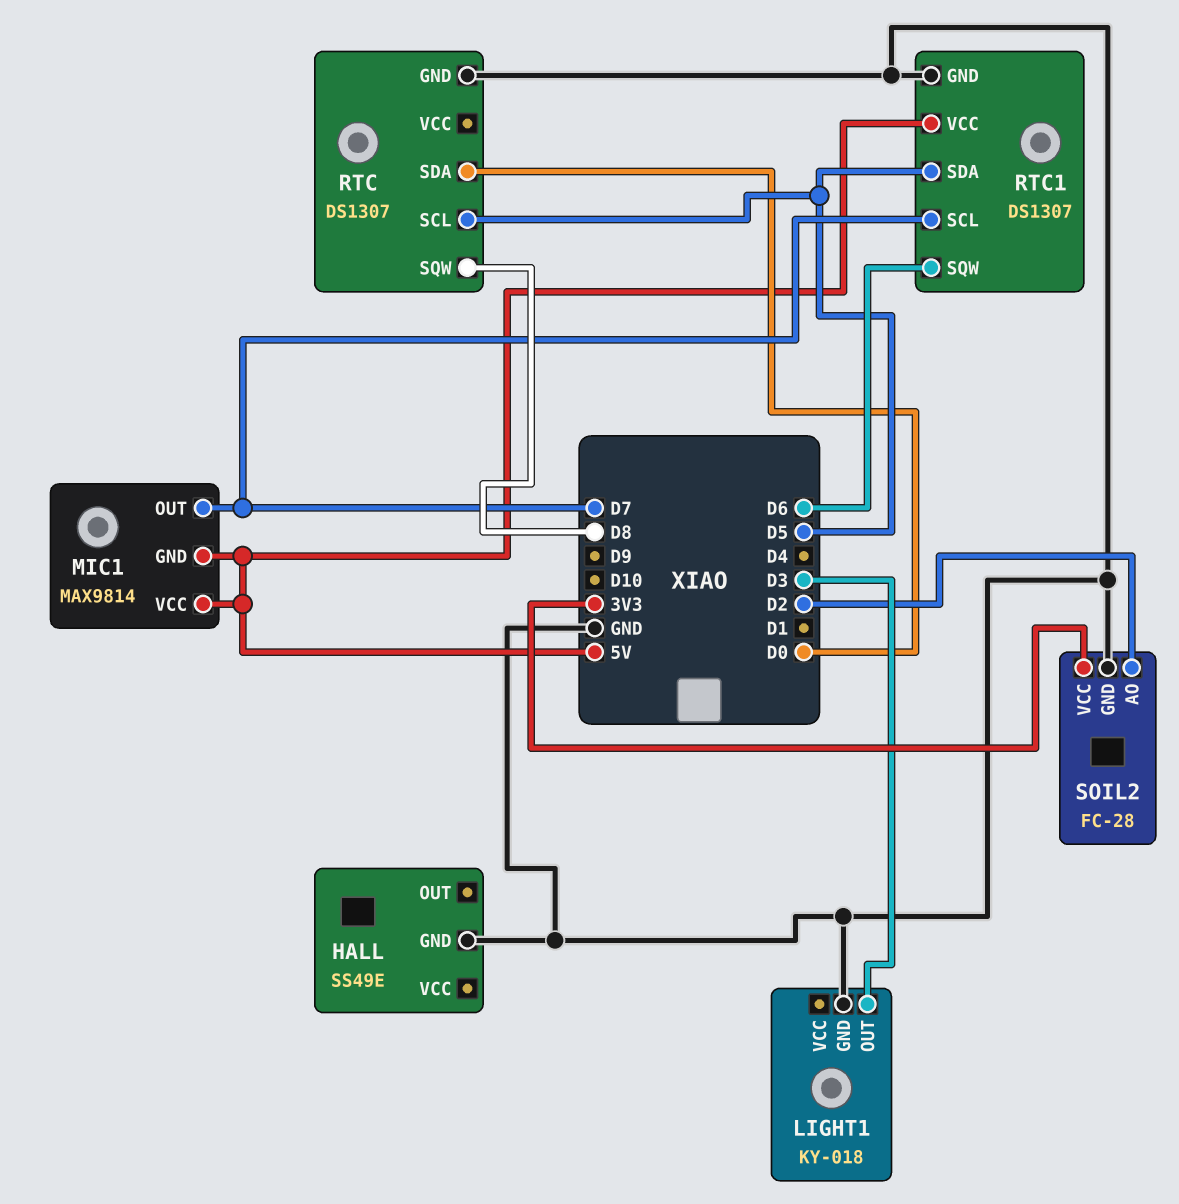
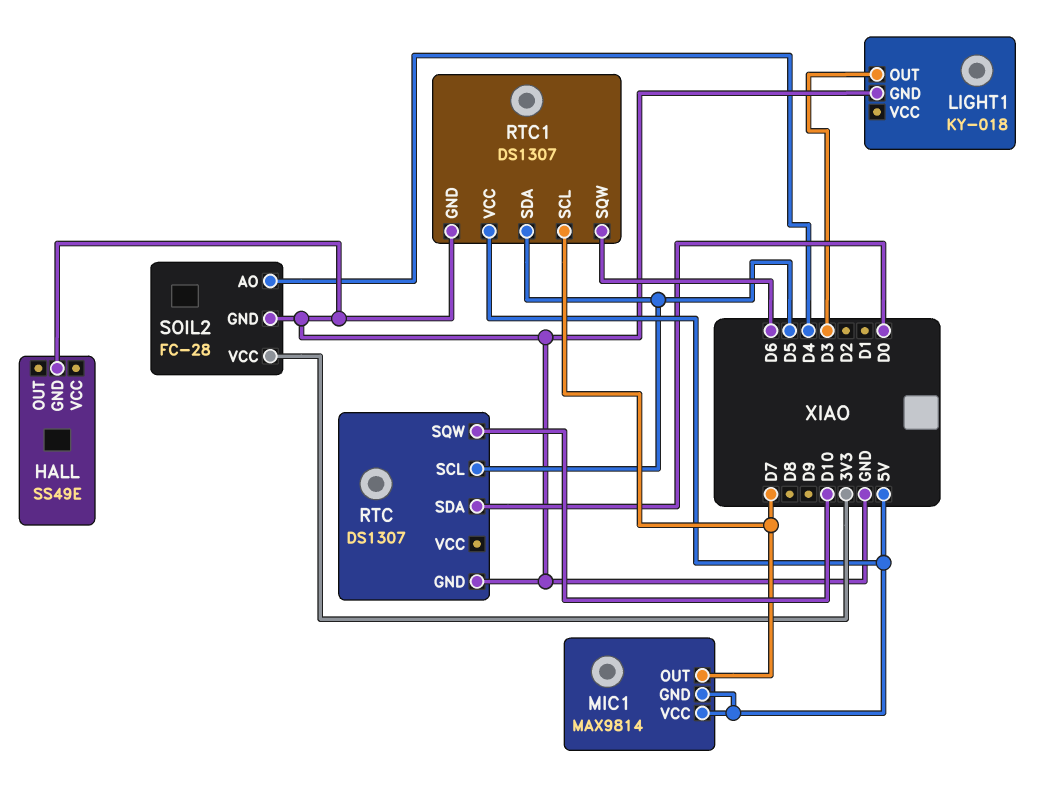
RTC pin SQW: D8 -> D10
SOIL2 pin AO: D2 -> D4

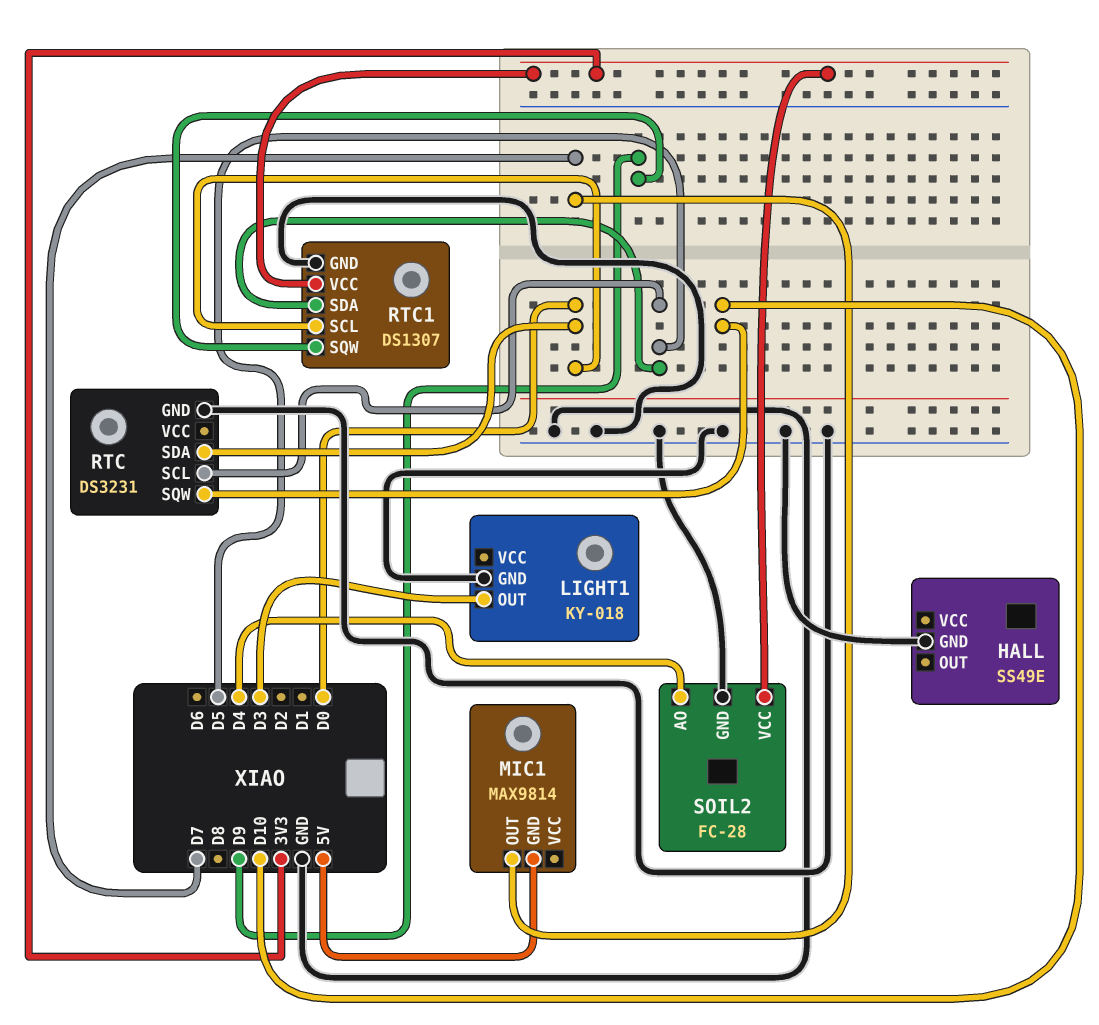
MIC1 pin VCC: 5V -> none
RTC: DS1307 -> DS3231
RTC1 pin SCL: D7 -> D0
RTC1 pin SQW: D6 -> D9
RTC1 pin VCC: 5V -> 3V3

